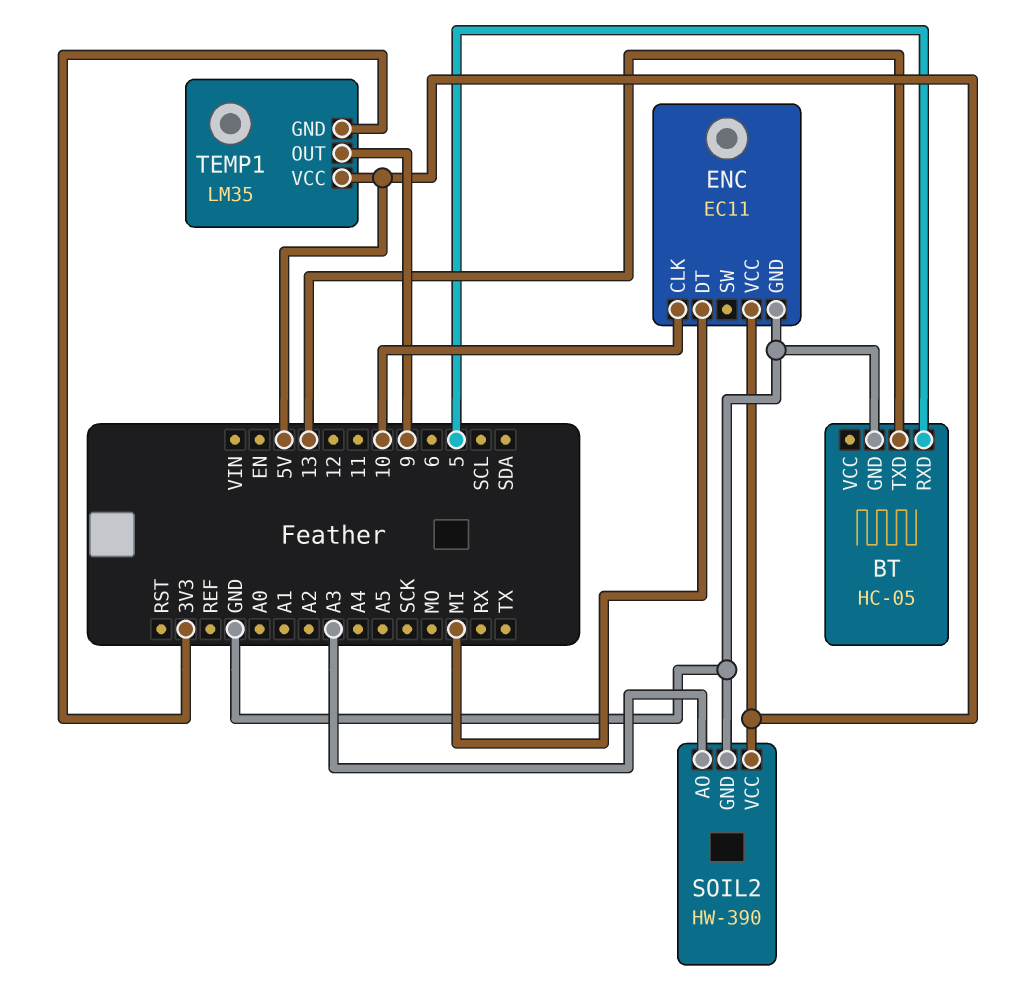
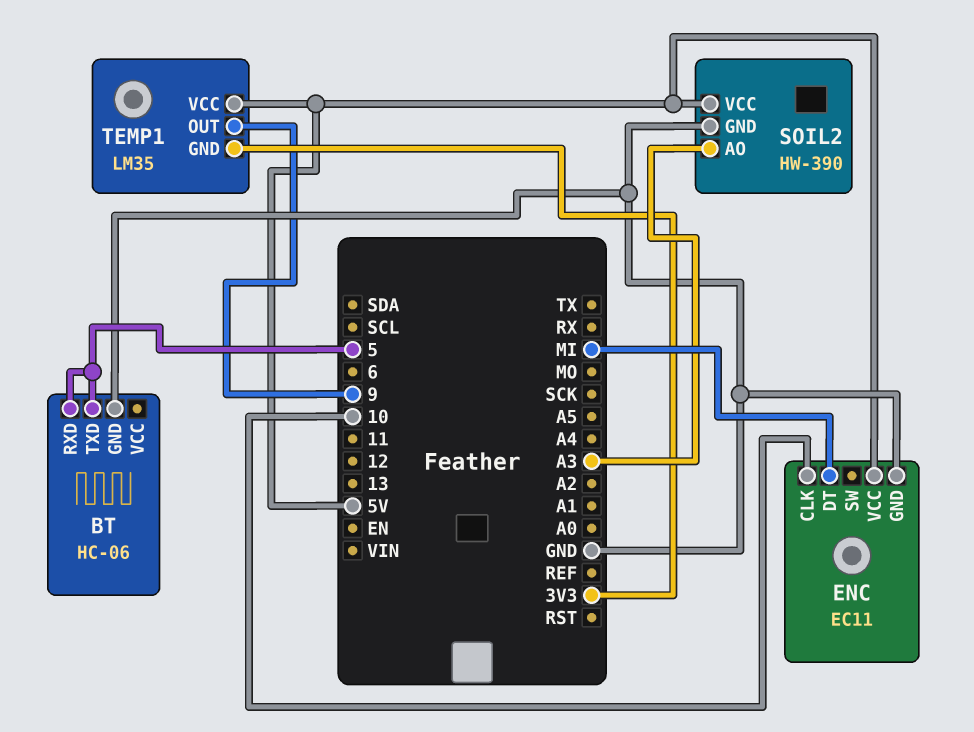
BT: HC-05 -> HC-06
BT pin TXD: 13 -> 5

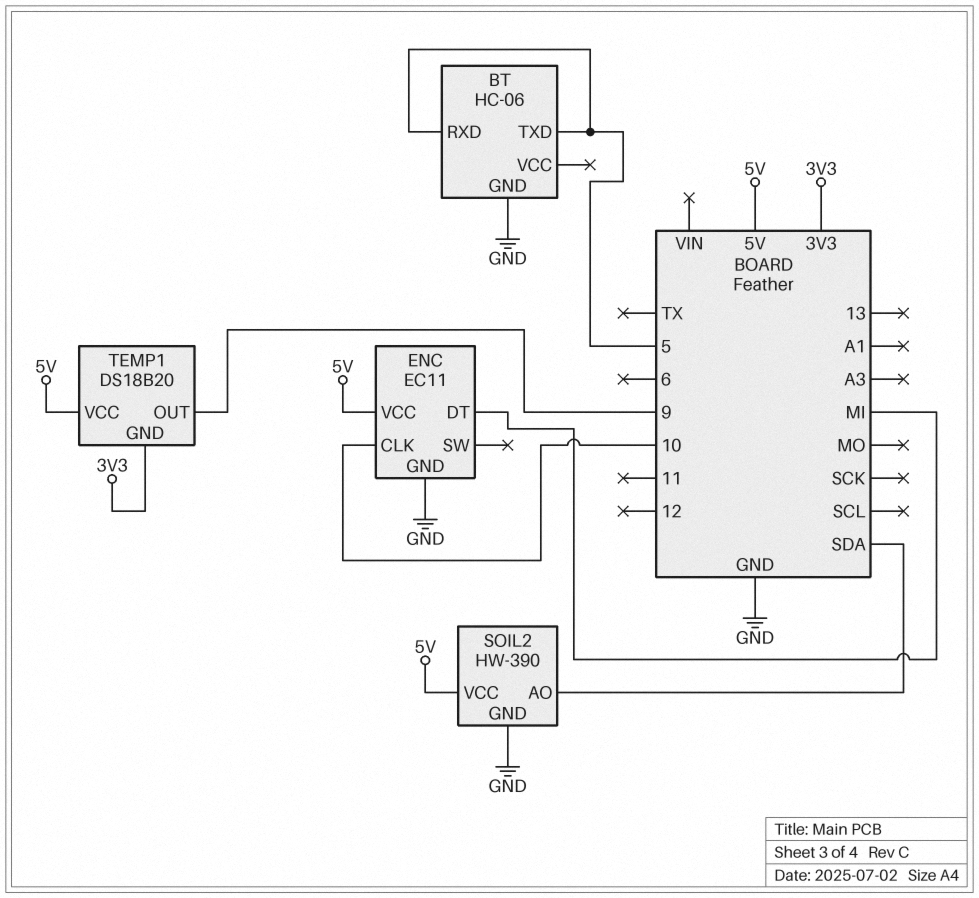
SOIL2 pin AO: A3 -> SDA
TEMP1: LM35 -> DS18B20

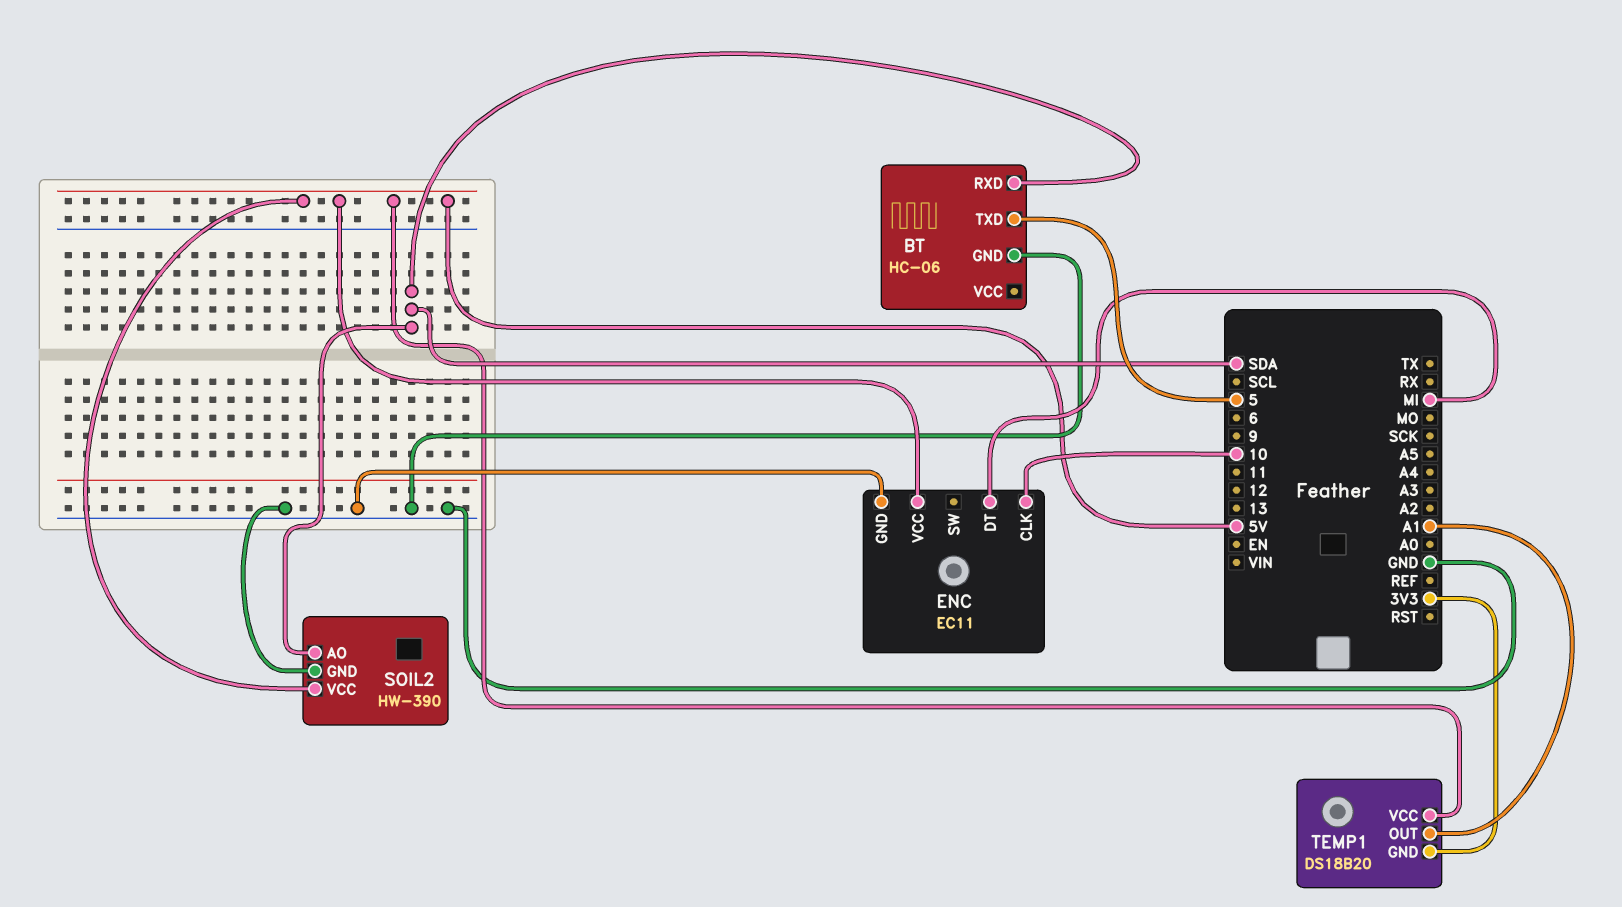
BT pin RXD: 5 -> SDA
TEMP1 pin OUT: 9 -> A1

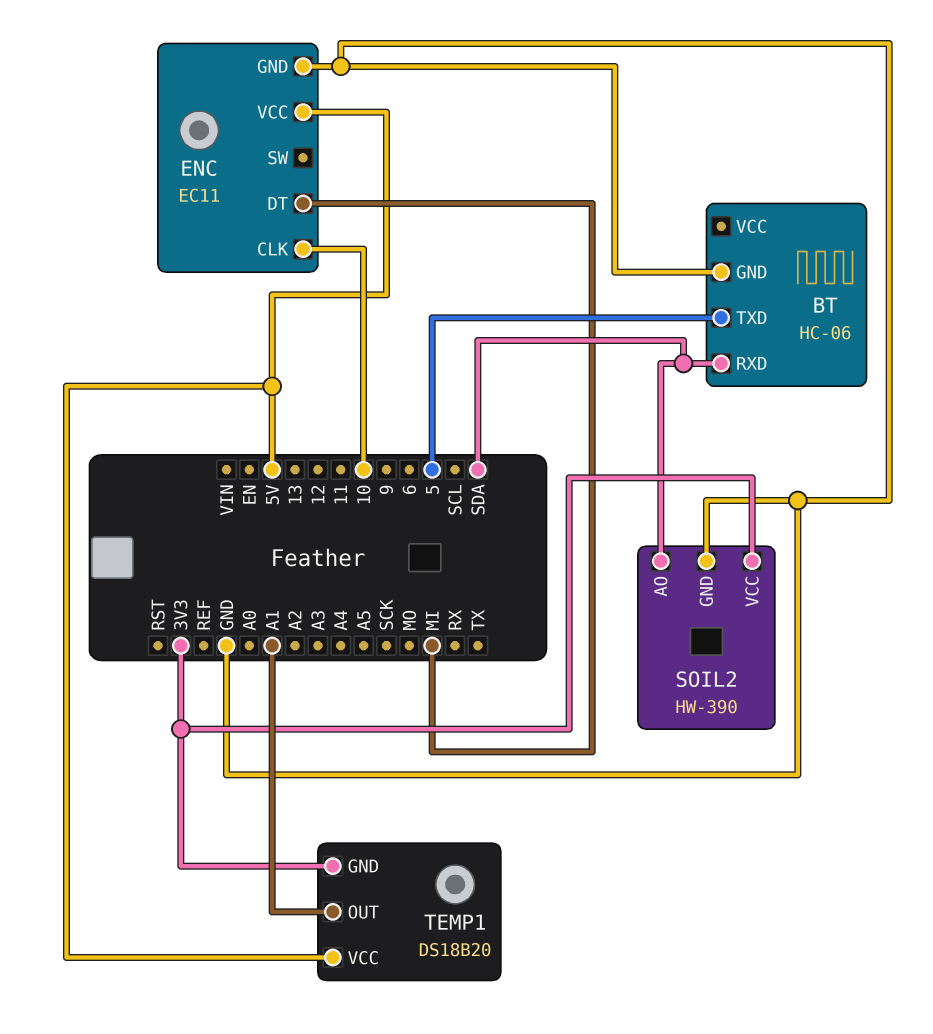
SOIL2 pin VCC: 5V -> 3V3

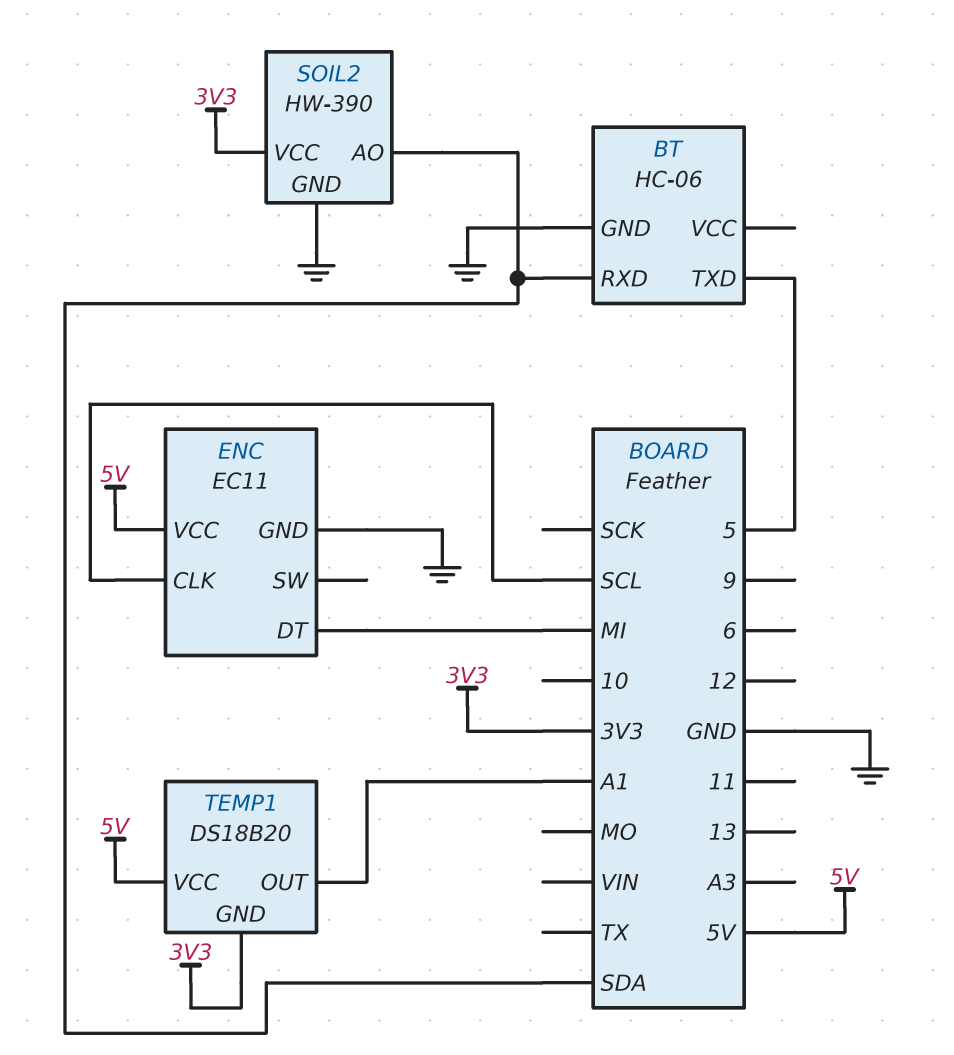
ENC pin CLK: 10 -> SCL

